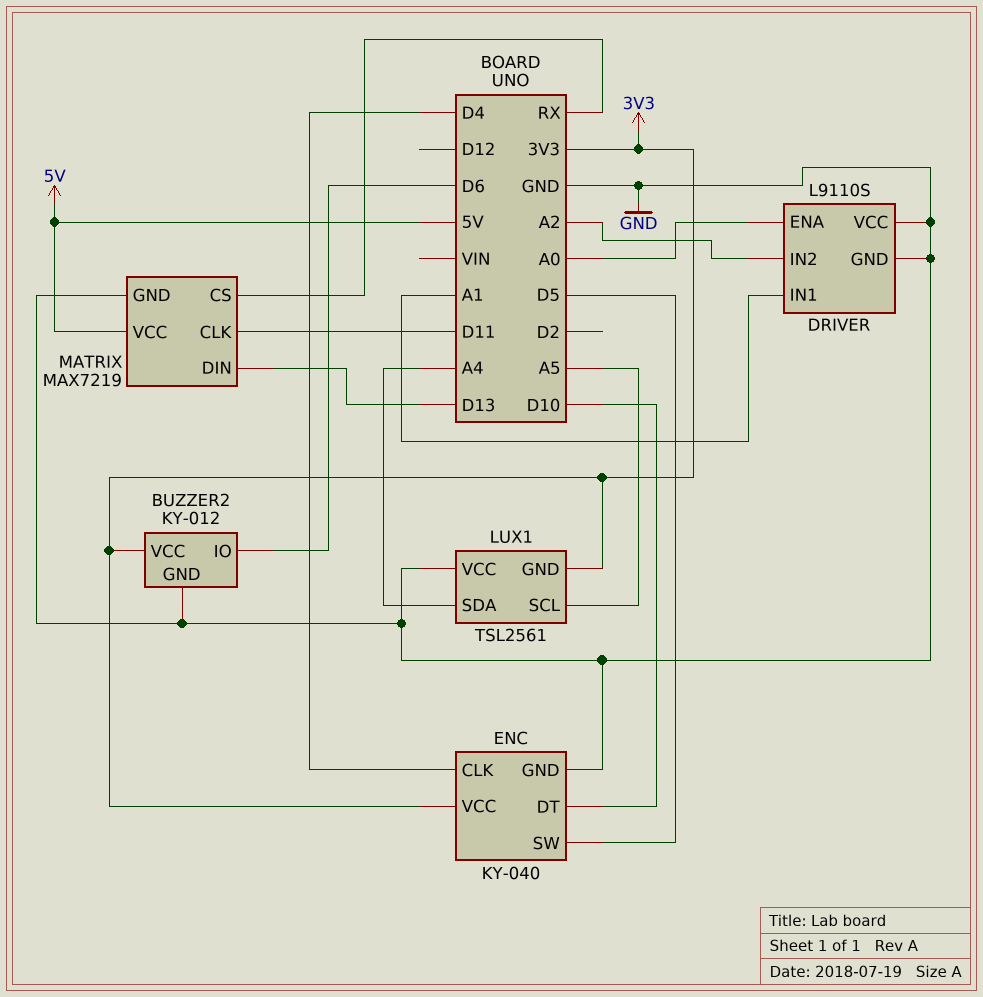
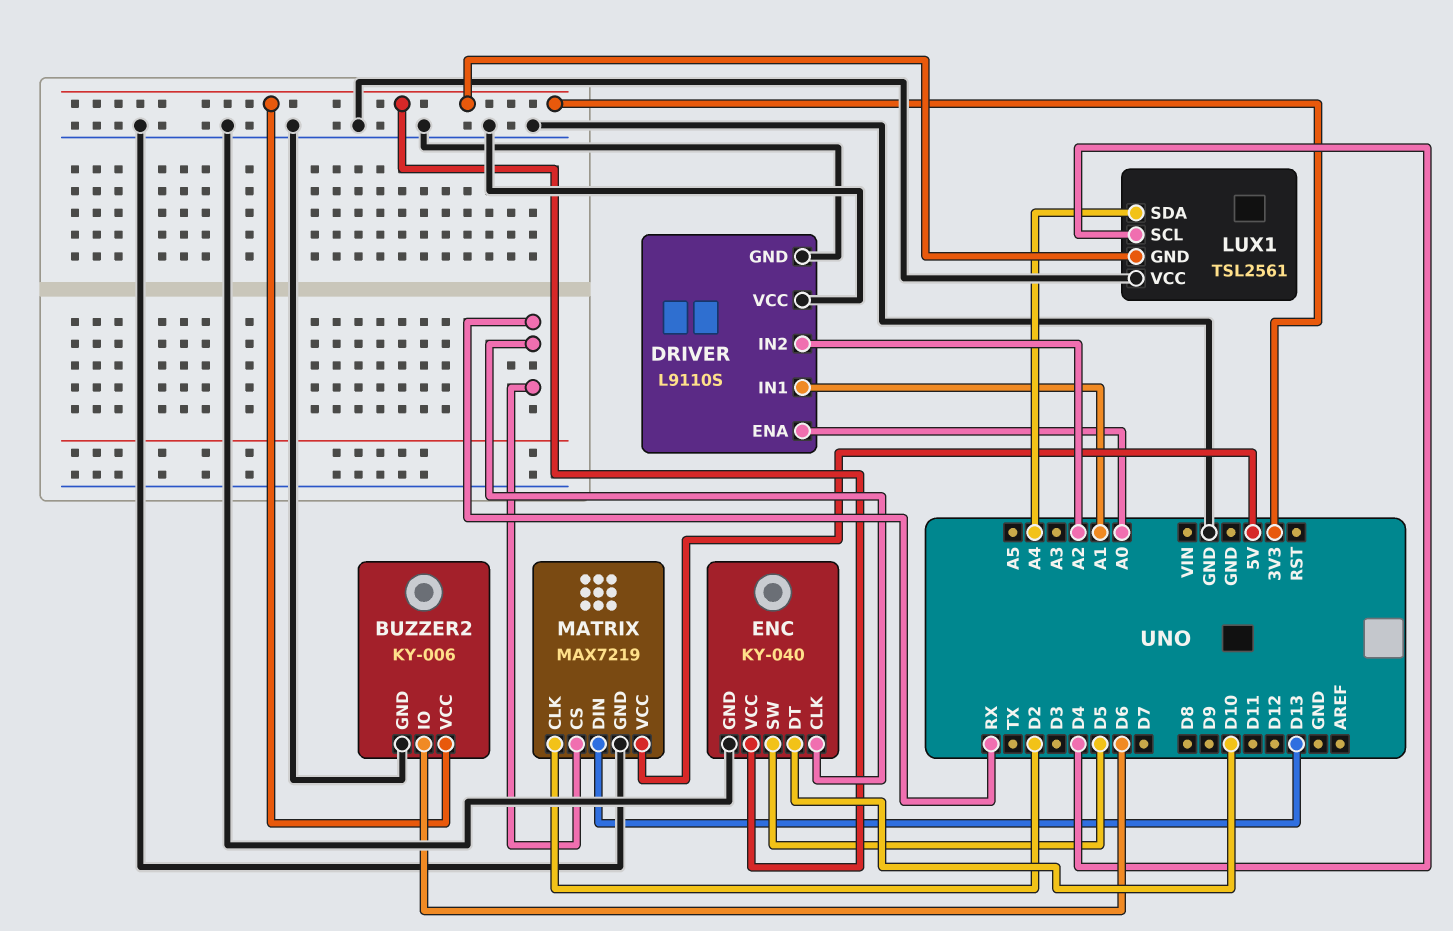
BUZZER2: KY-012 -> KY-006
ENC pin CLK: D4 -> RX
LUX1 pin SCL: A5 -> D4
MATRIX pin CLK: D11 -> D2

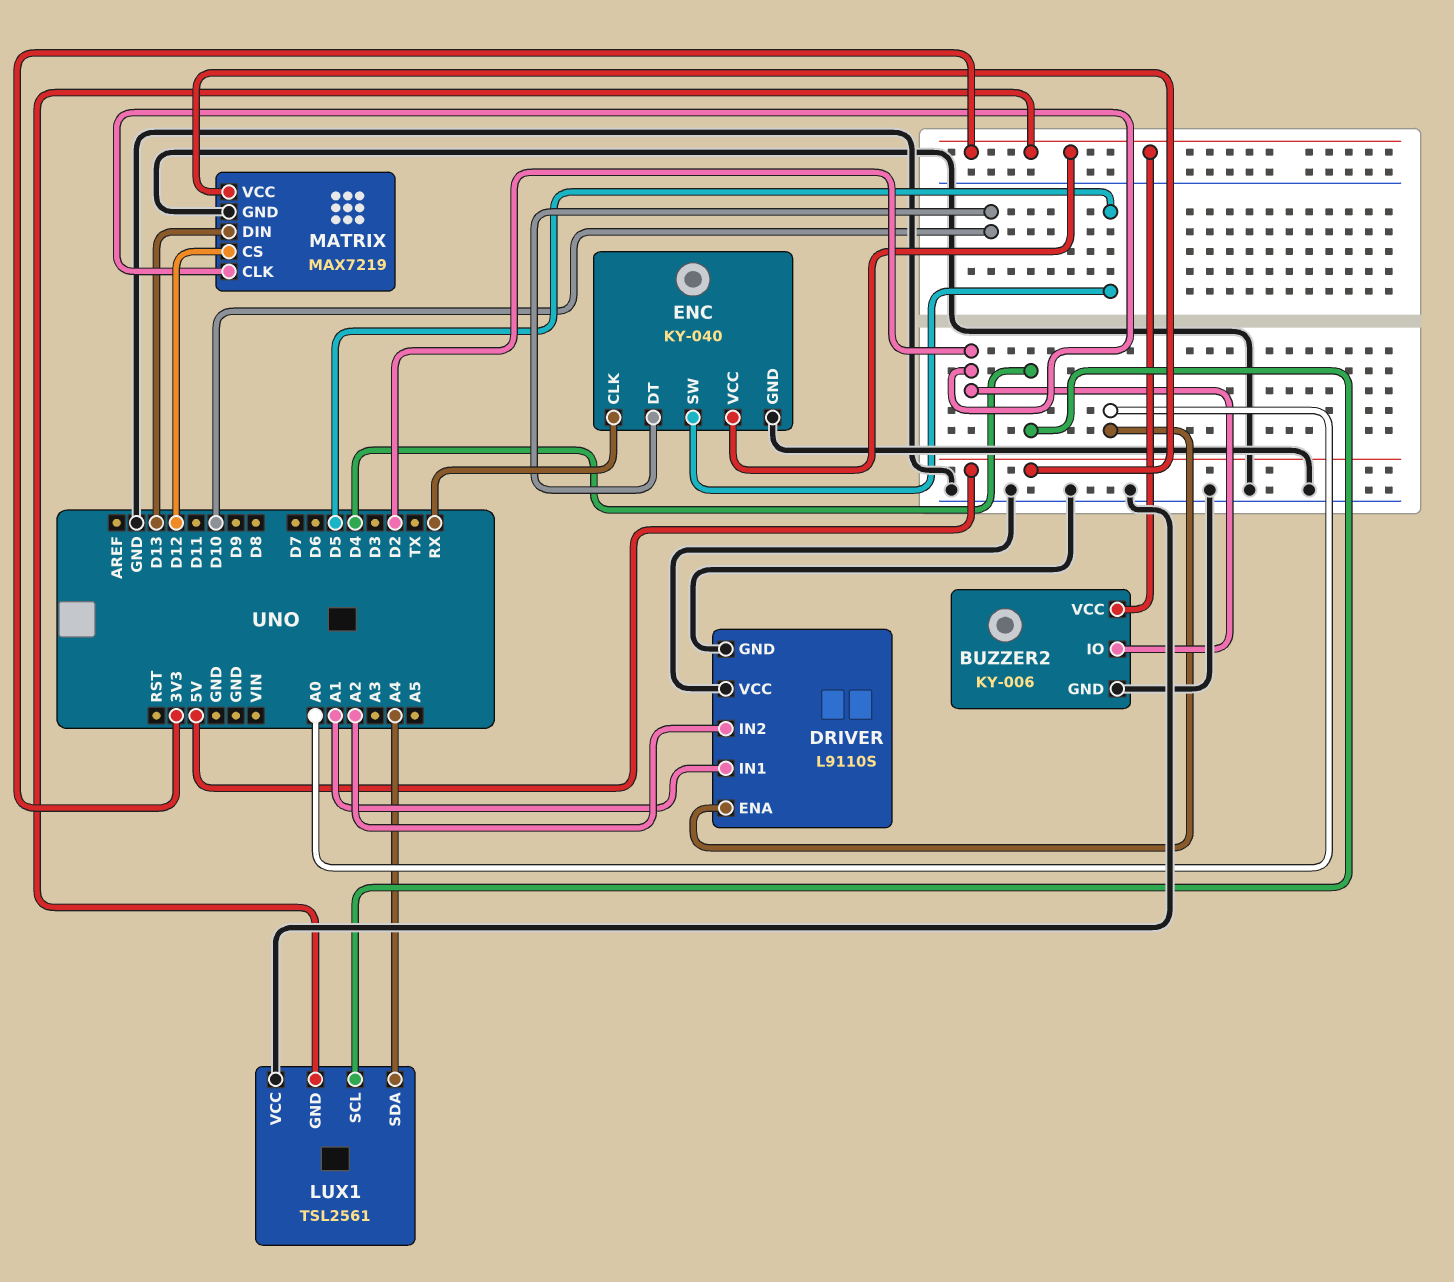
BUZZER2 pin IO: D6 -> D2
MATRIX pin CS: RX -> D12

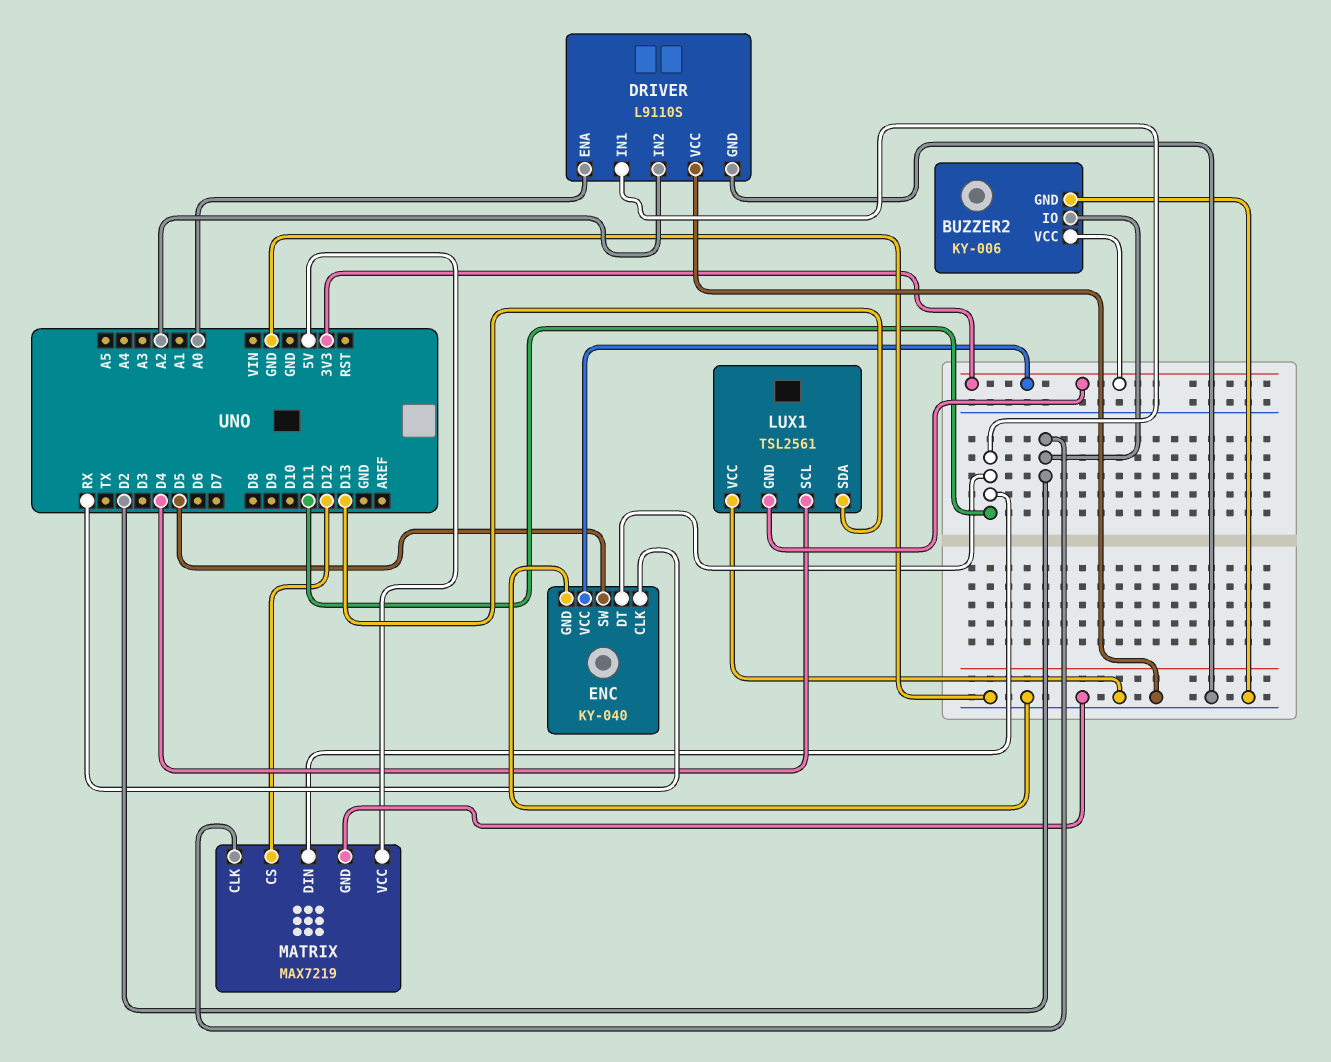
DRIVER pin IN1: A1 -> D11
ENC pin DT: D10 -> D11
LUX1 pin SDA: A4 -> D13
MATRIX pin DIN: D13 -> D11

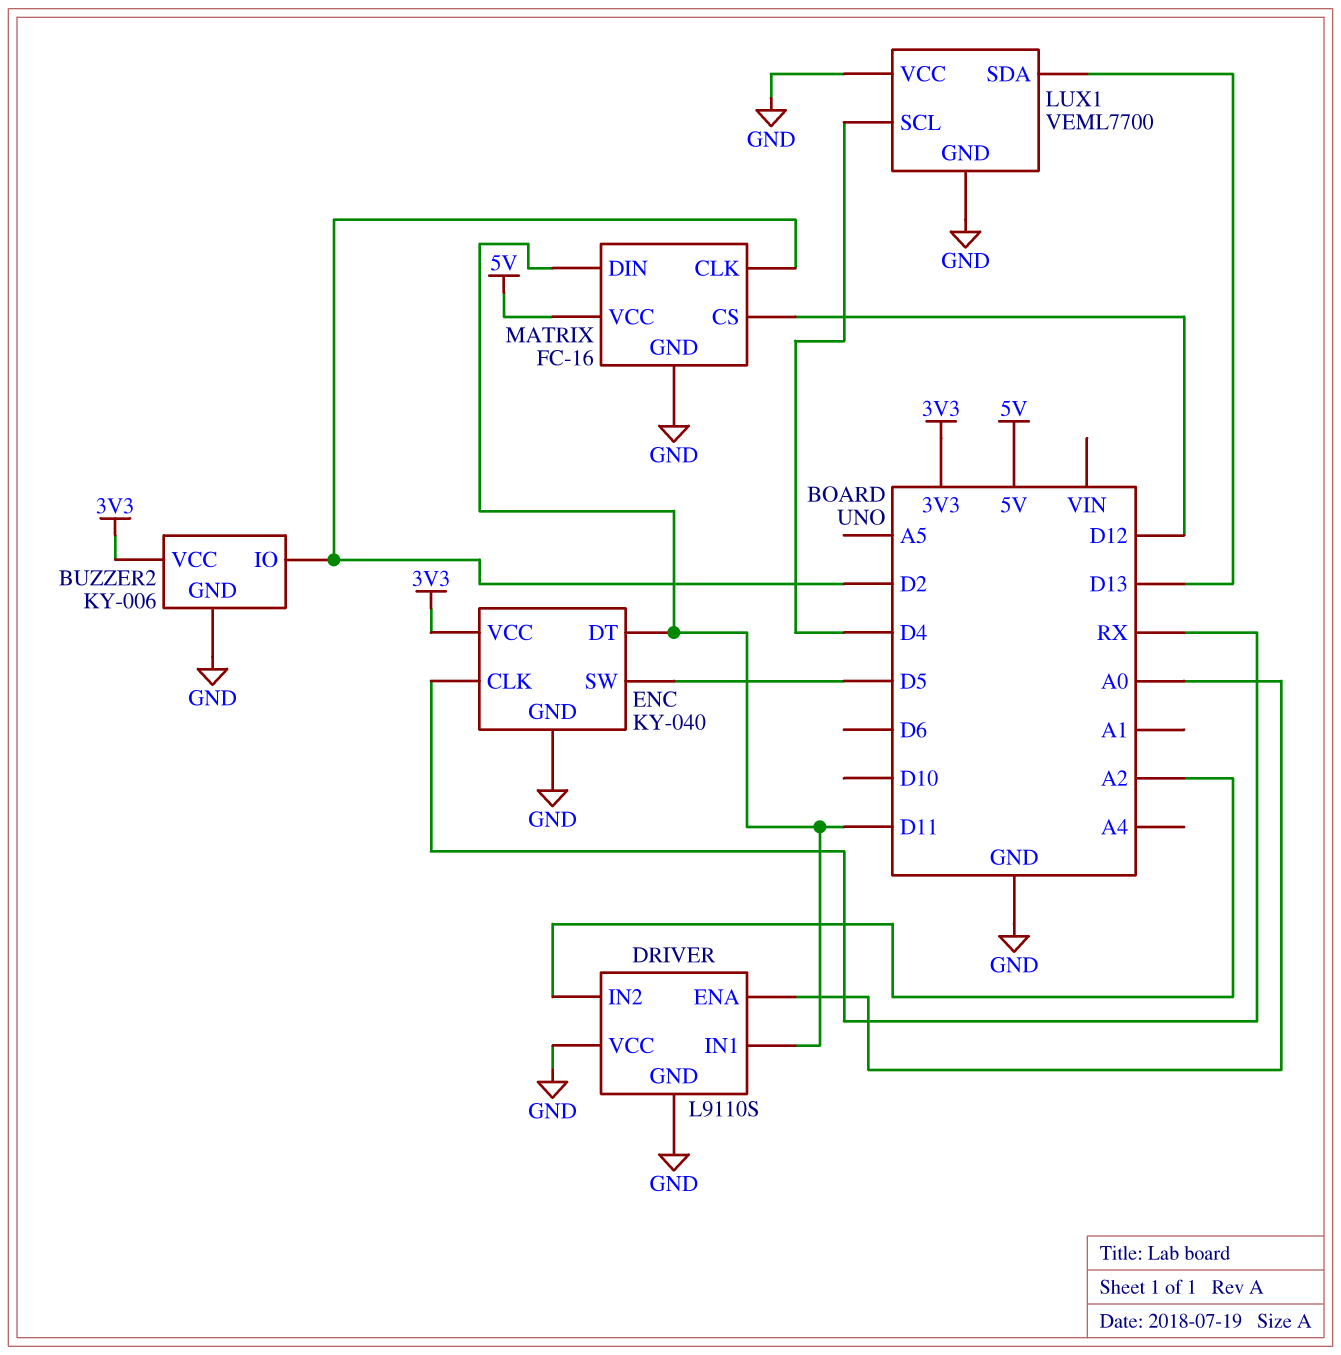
LUX1: TSL2561 -> VEML7700
LUX1 pin GND: 3V3 -> GND
MATRIX: MAX7219 -> FC-16

